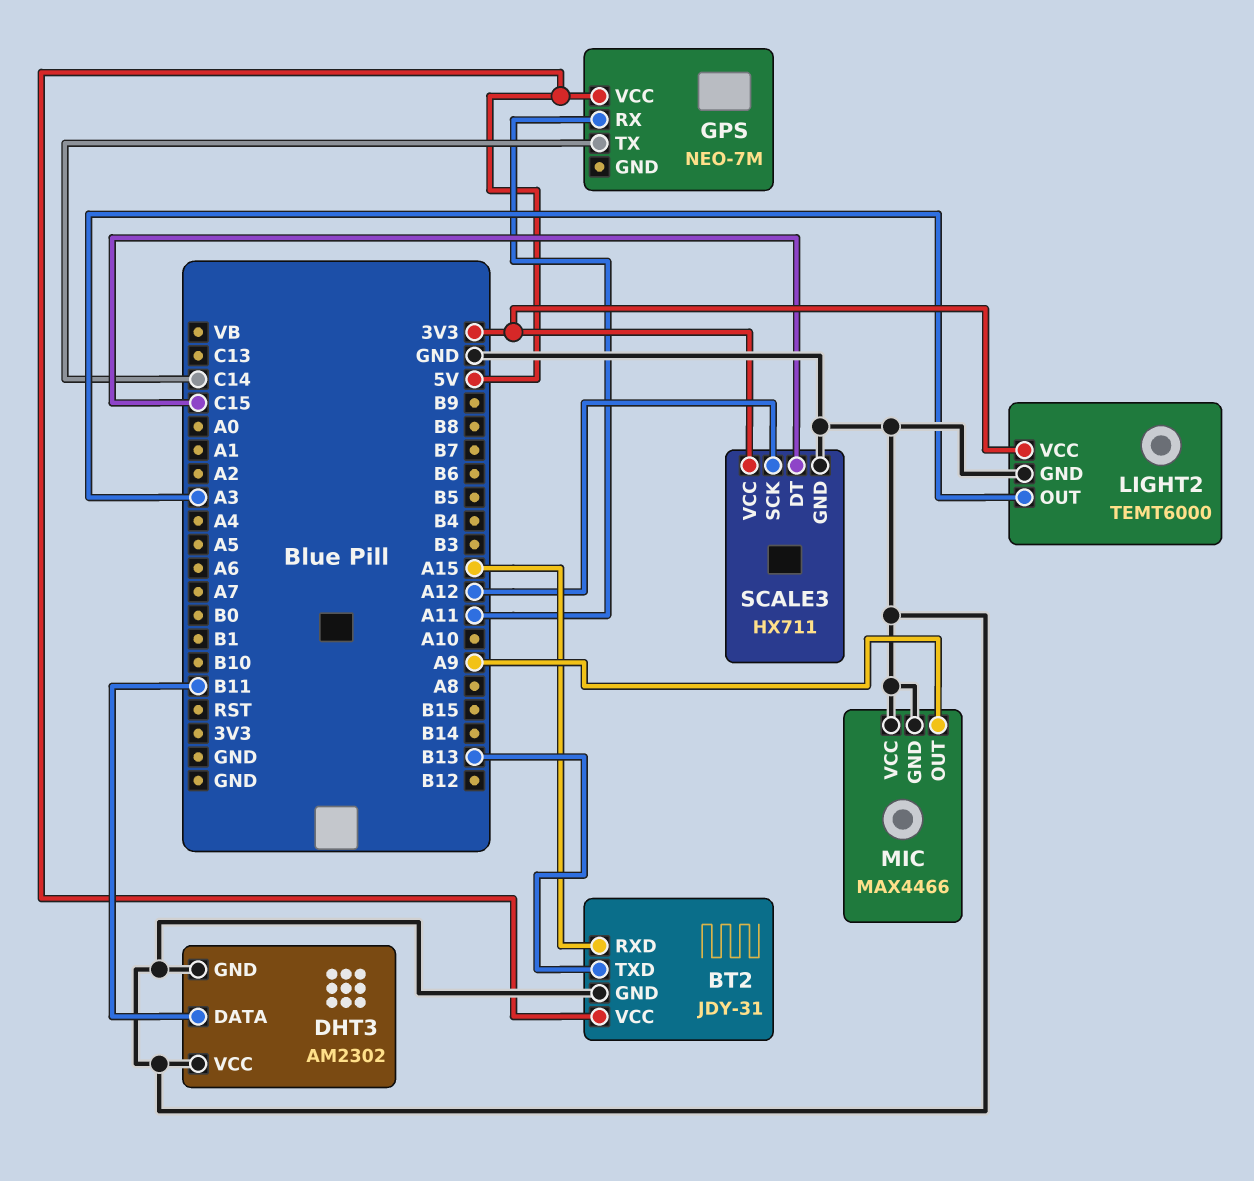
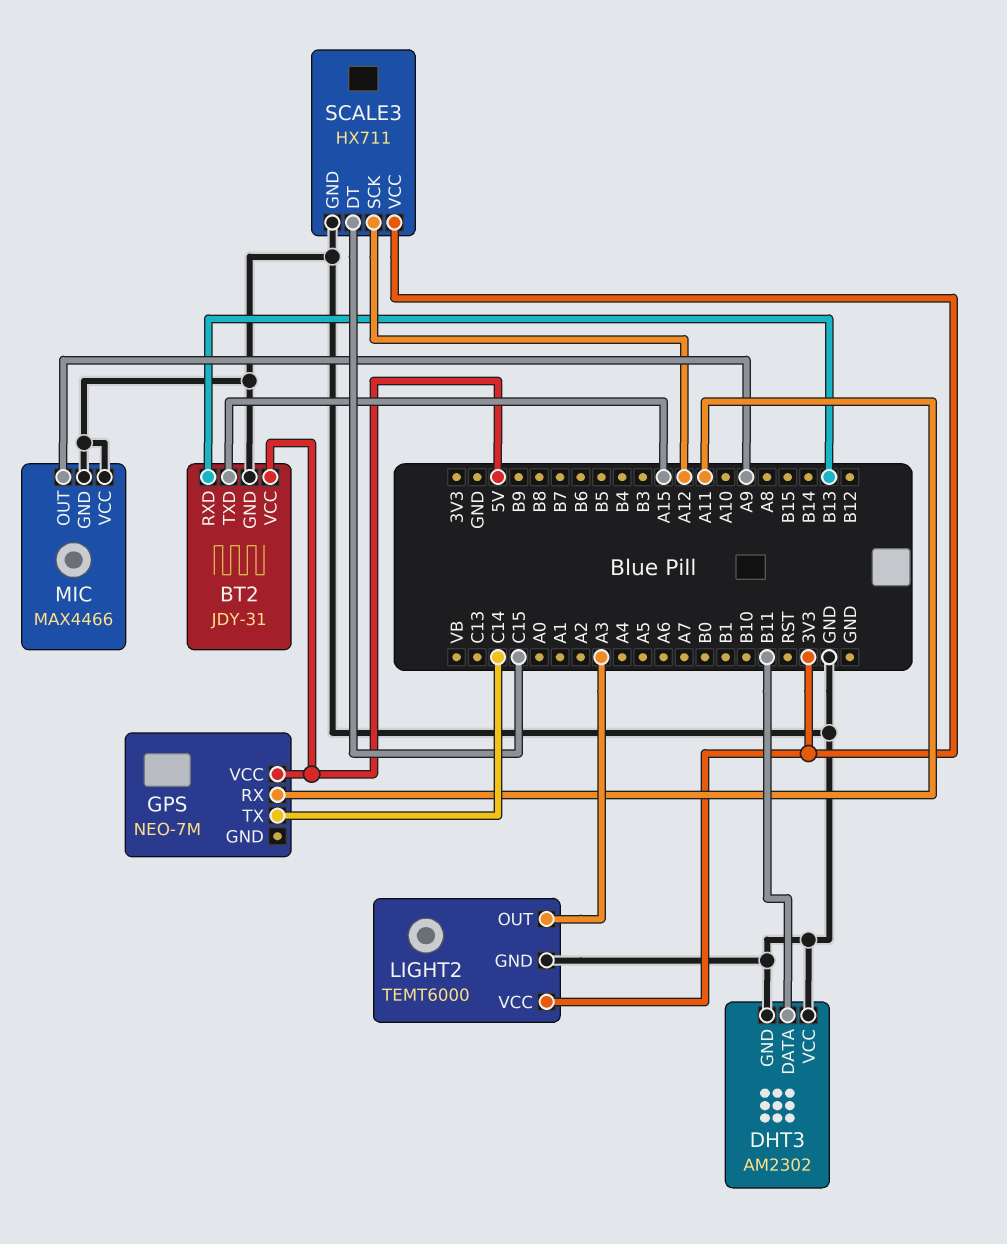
BT2 pin RXD: A15 -> B13
BT2 pin TXD: B13 -> A15

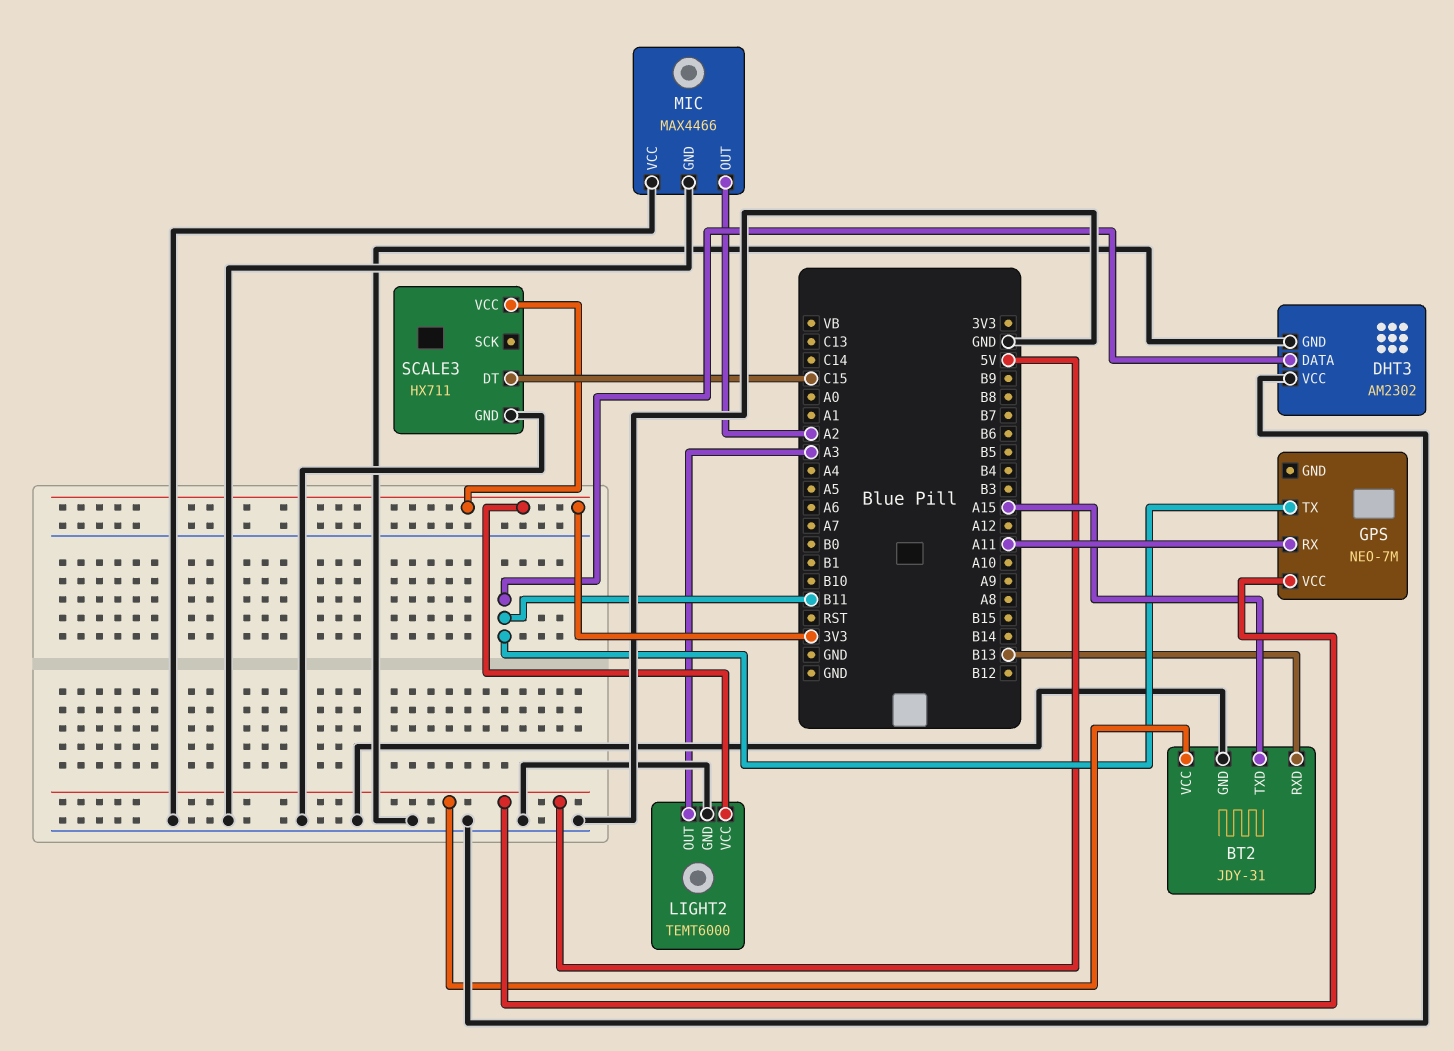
GPS pin TX: C14 -> B11
MIC pin OUT: A9 -> A2
SCALE3 pin SCK: A12 -> none

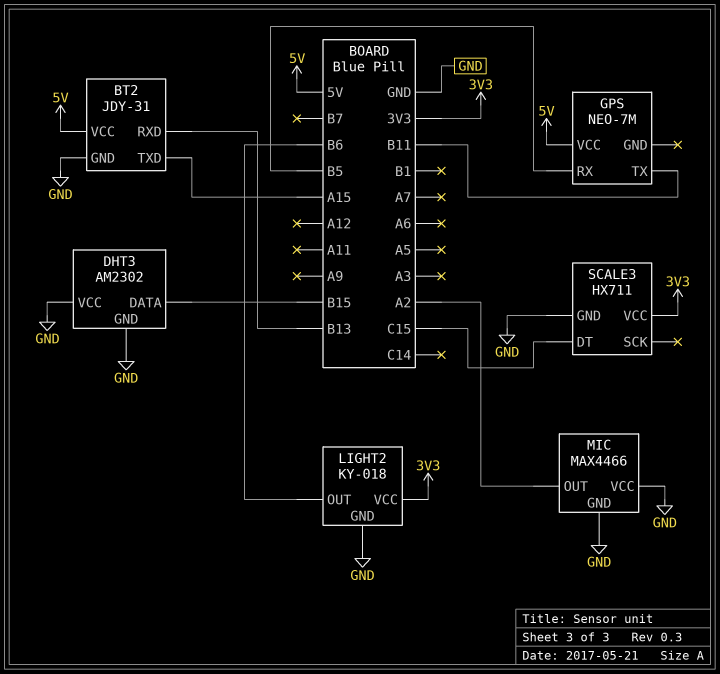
DHT3 pin DATA: B11 -> B15
GPS pin RX: A11 -> B5
LIGHT2: TEMT6000 -> KY-018
LIGHT2 pin OUT: A3 -> B6

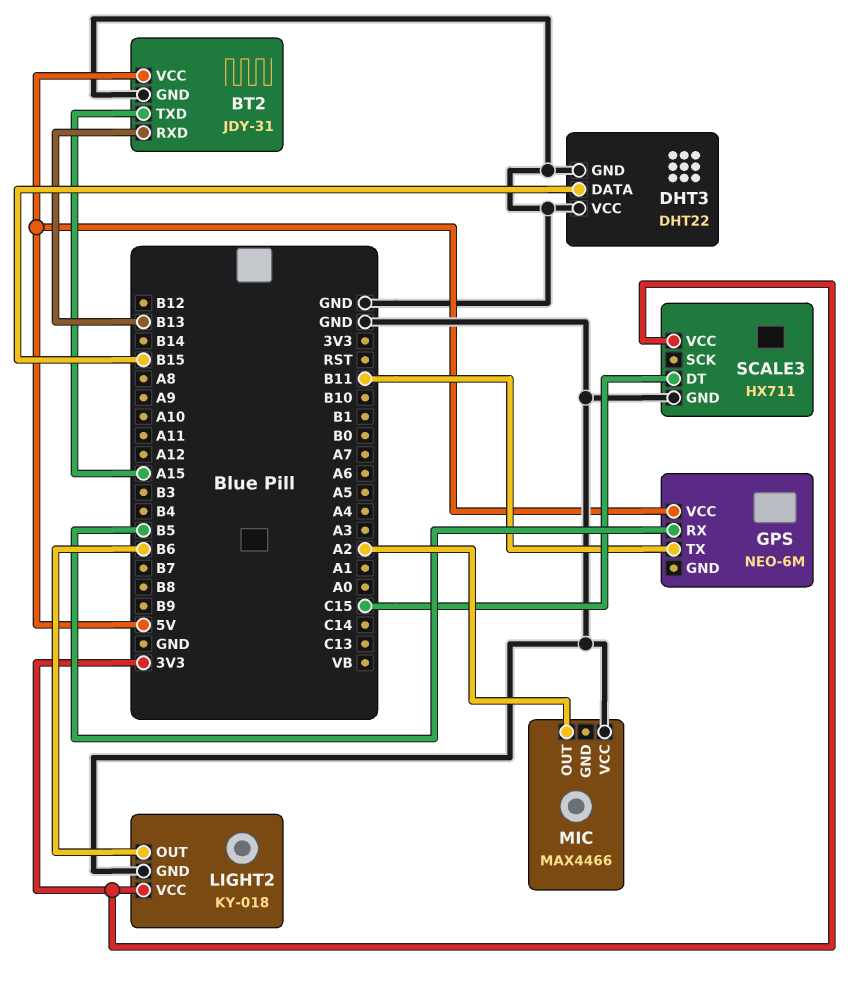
DHT3: AM2302 -> DHT22
GPS: NEO-7M -> NEO-6M
MIC pin GND: GND -> none

